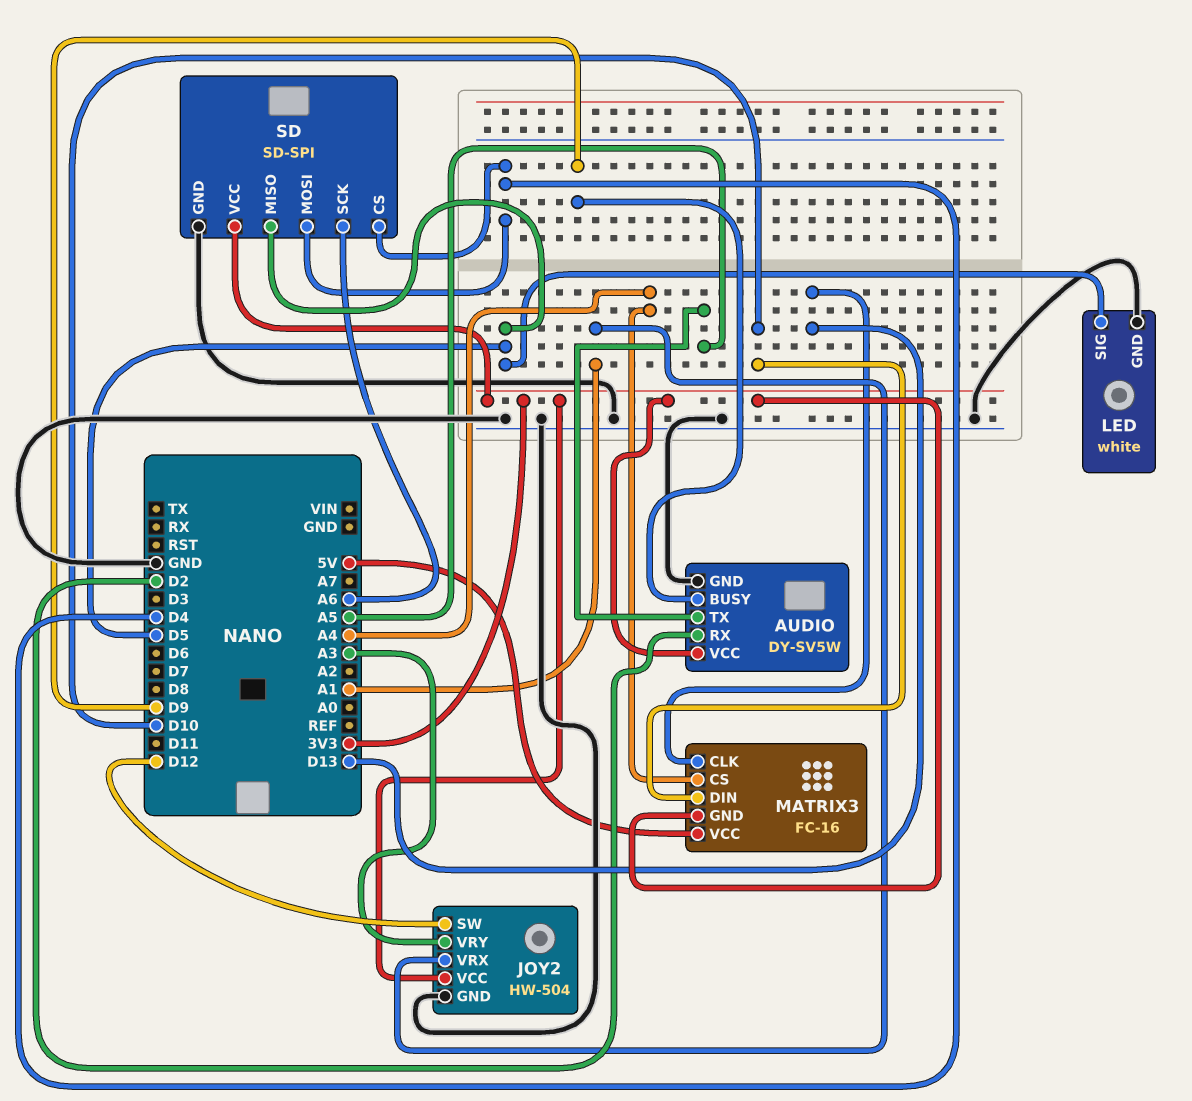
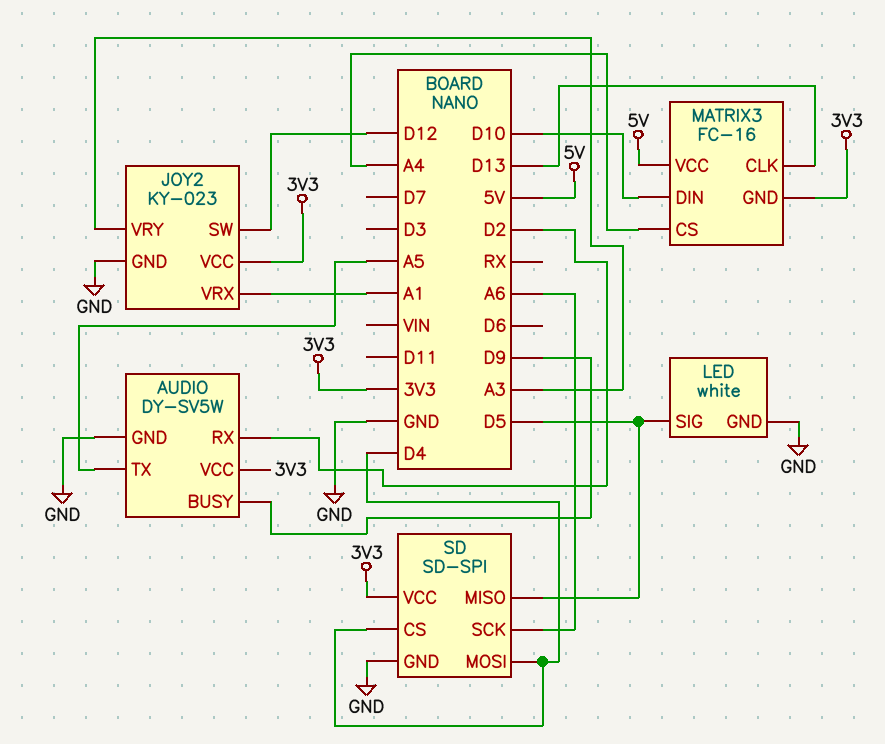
JOY2: HW-504 -> KY-023

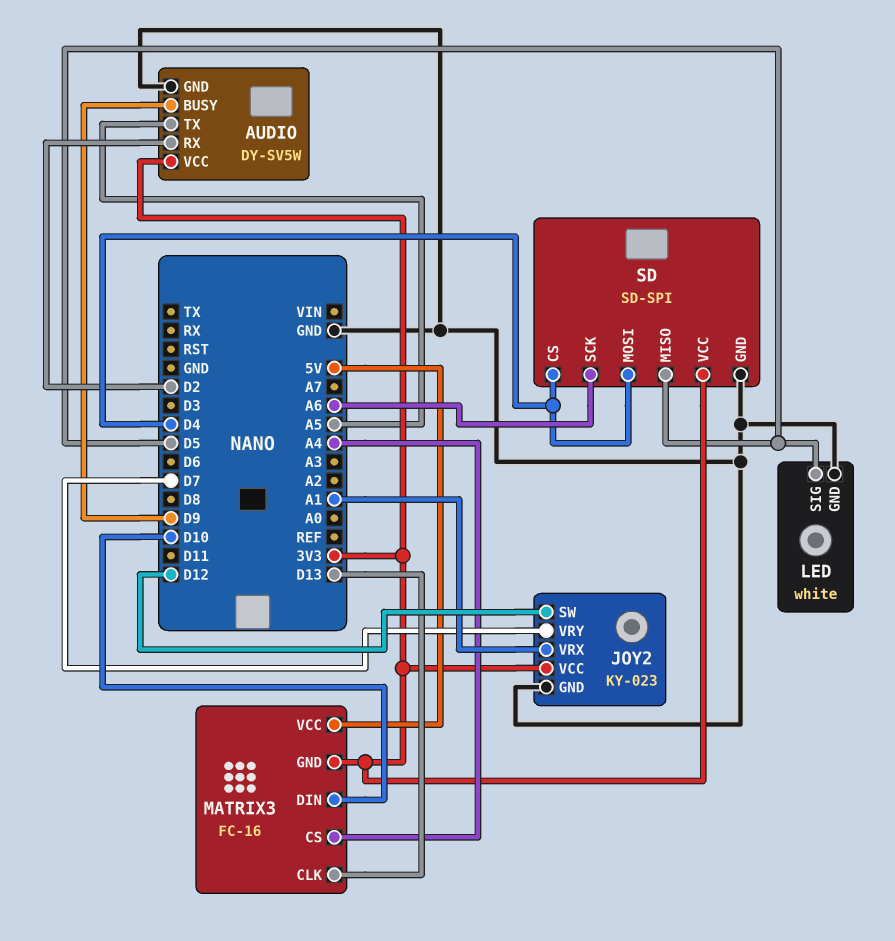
JOY2 pin VRY: A3 -> D7

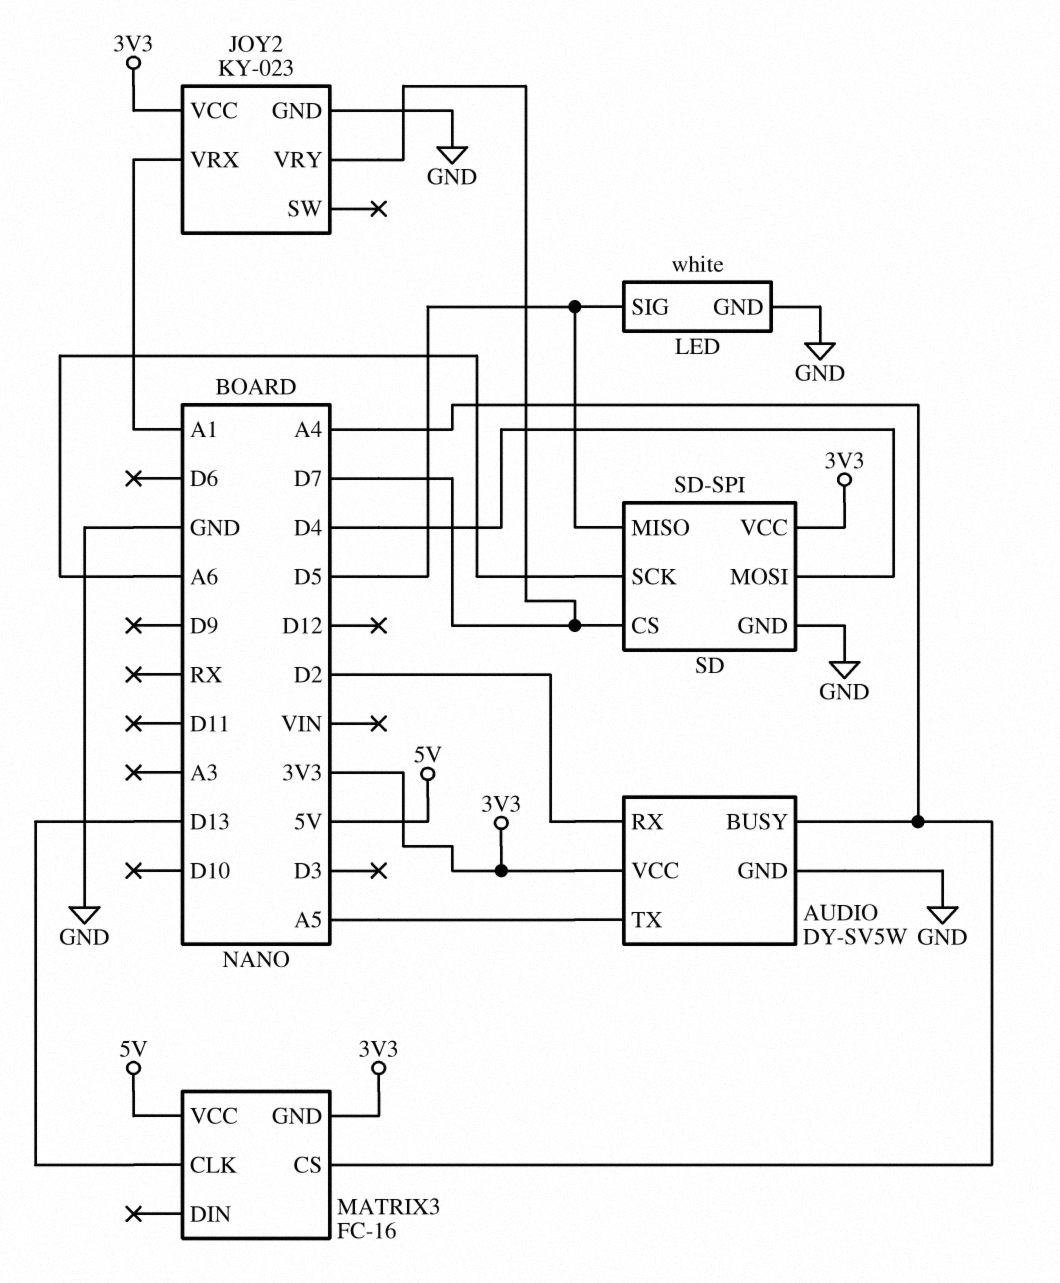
AUDIO pin BUSY: D9 -> A4
JOY2 pin SW: D12 -> none
MATRIX3 pin DIN: D10 -> none
SD pin CS: D4 -> D7

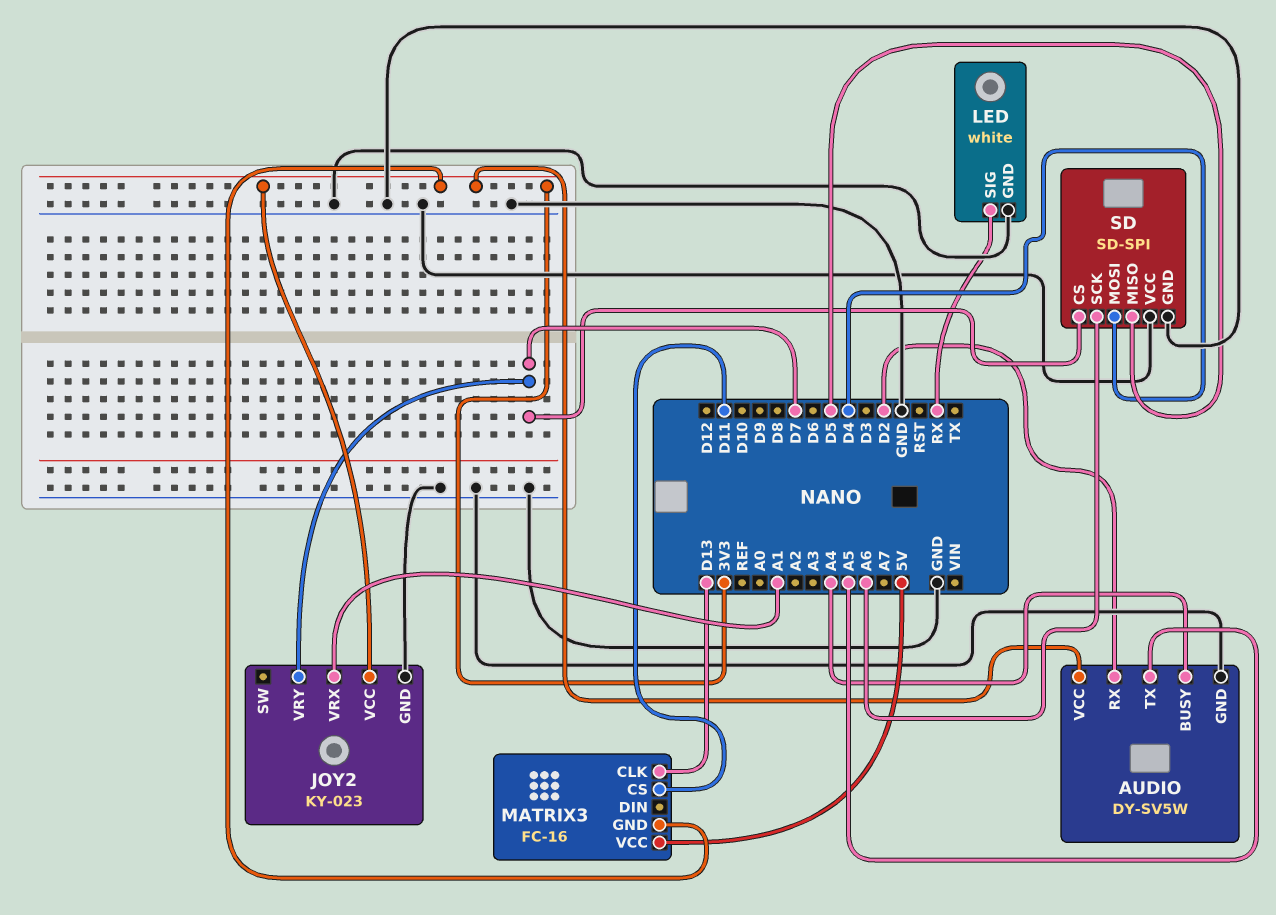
LED pin SIG: D5 -> RX
MATRIX3 pin CS: A4 -> D11
SD pin VCC: 3V3 -> GND

